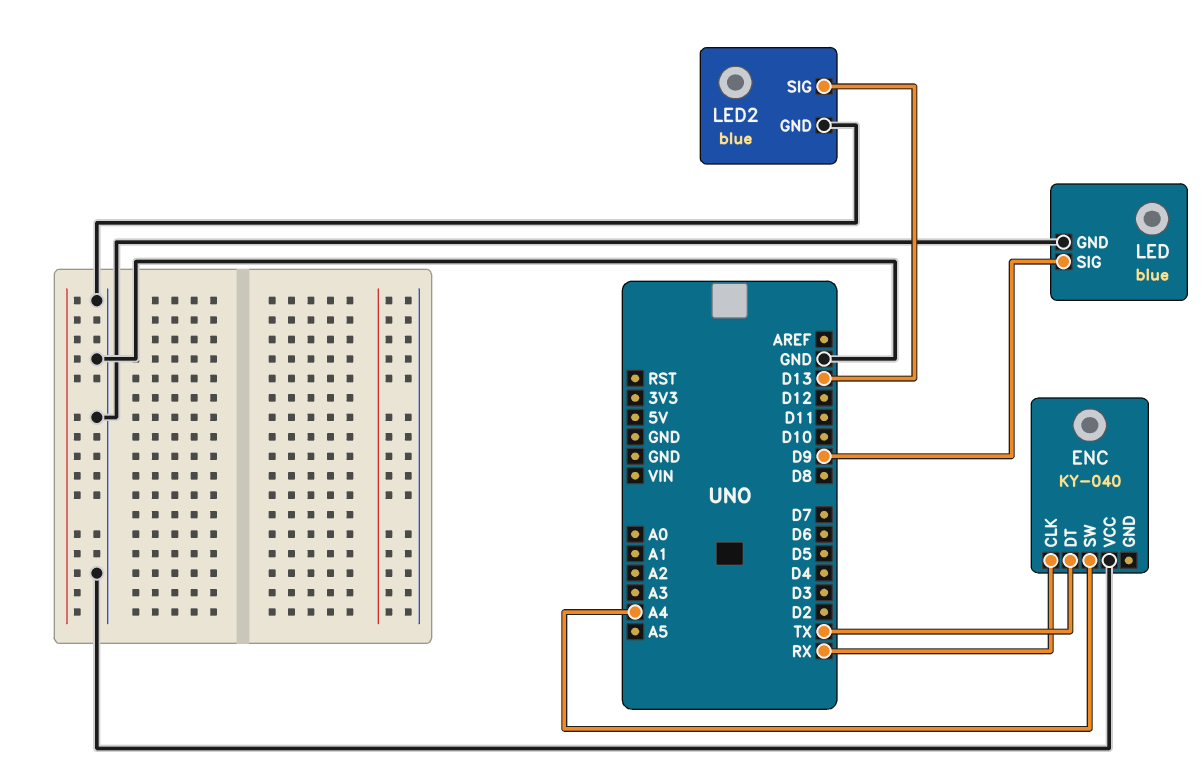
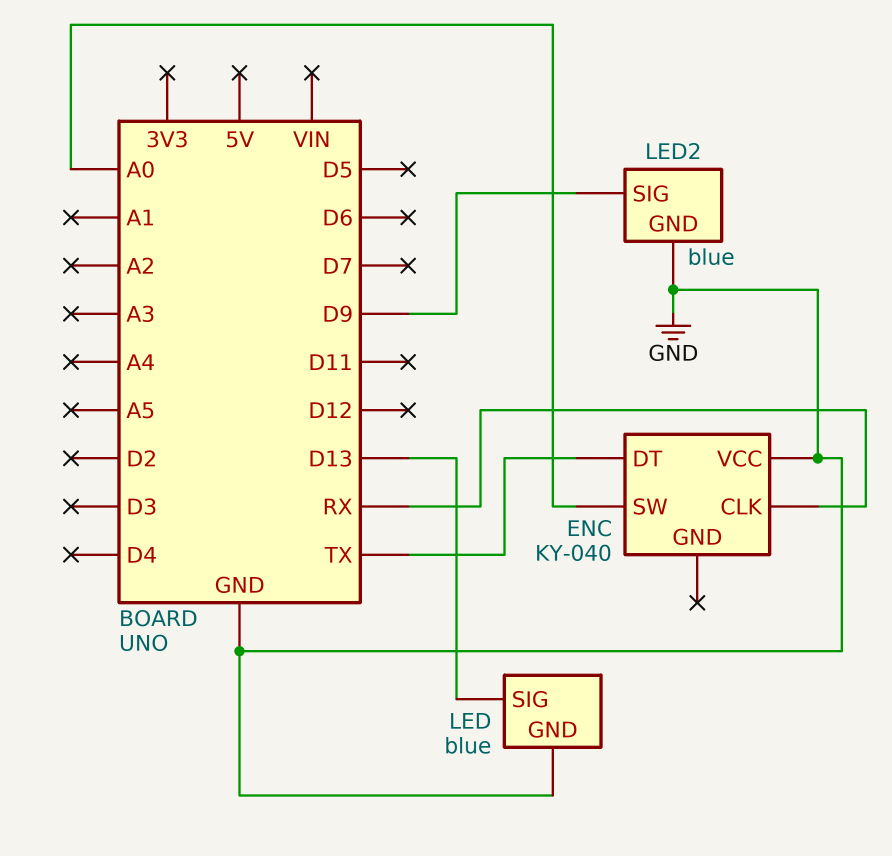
ENC pin SW: A4 -> A0
LED pin SIG: D9 -> D13
LED2 pin SIG: D13 -> D9

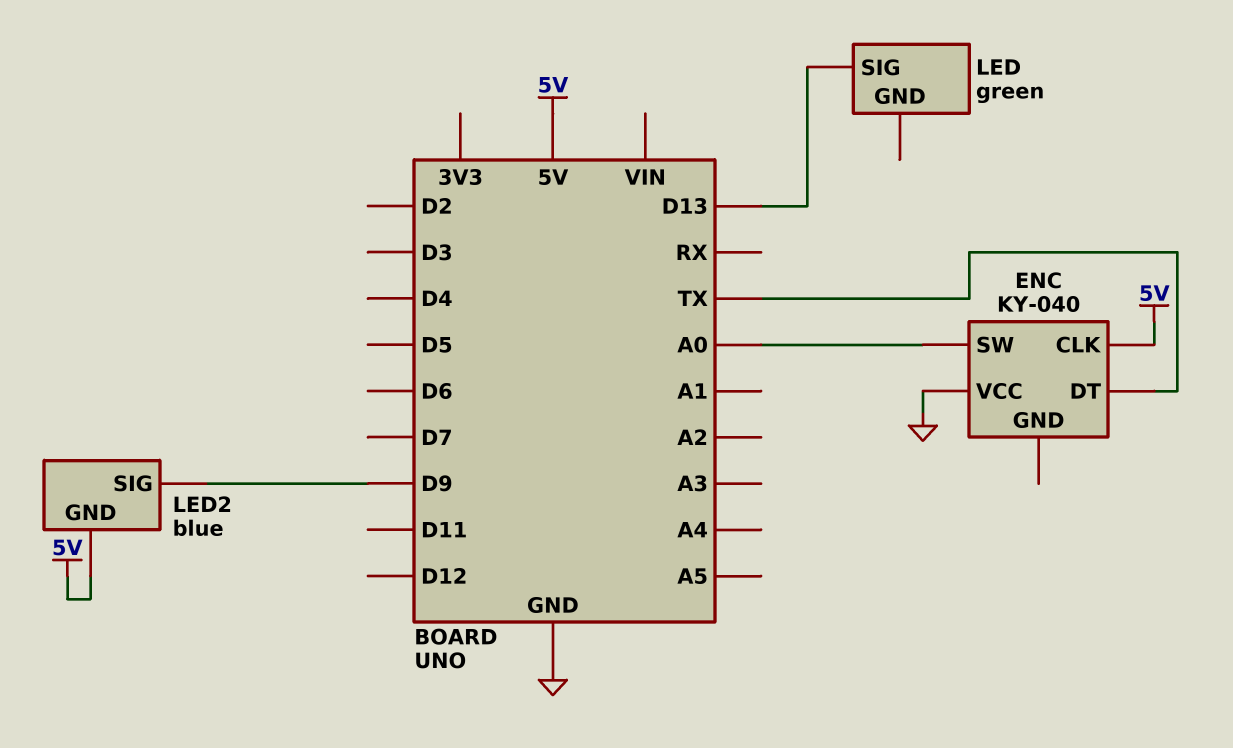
ENC pin CLK: RX -> 5V
LED: blue -> green
LED pin GND: GND -> none
LED2 pin GND: GND -> 5V

